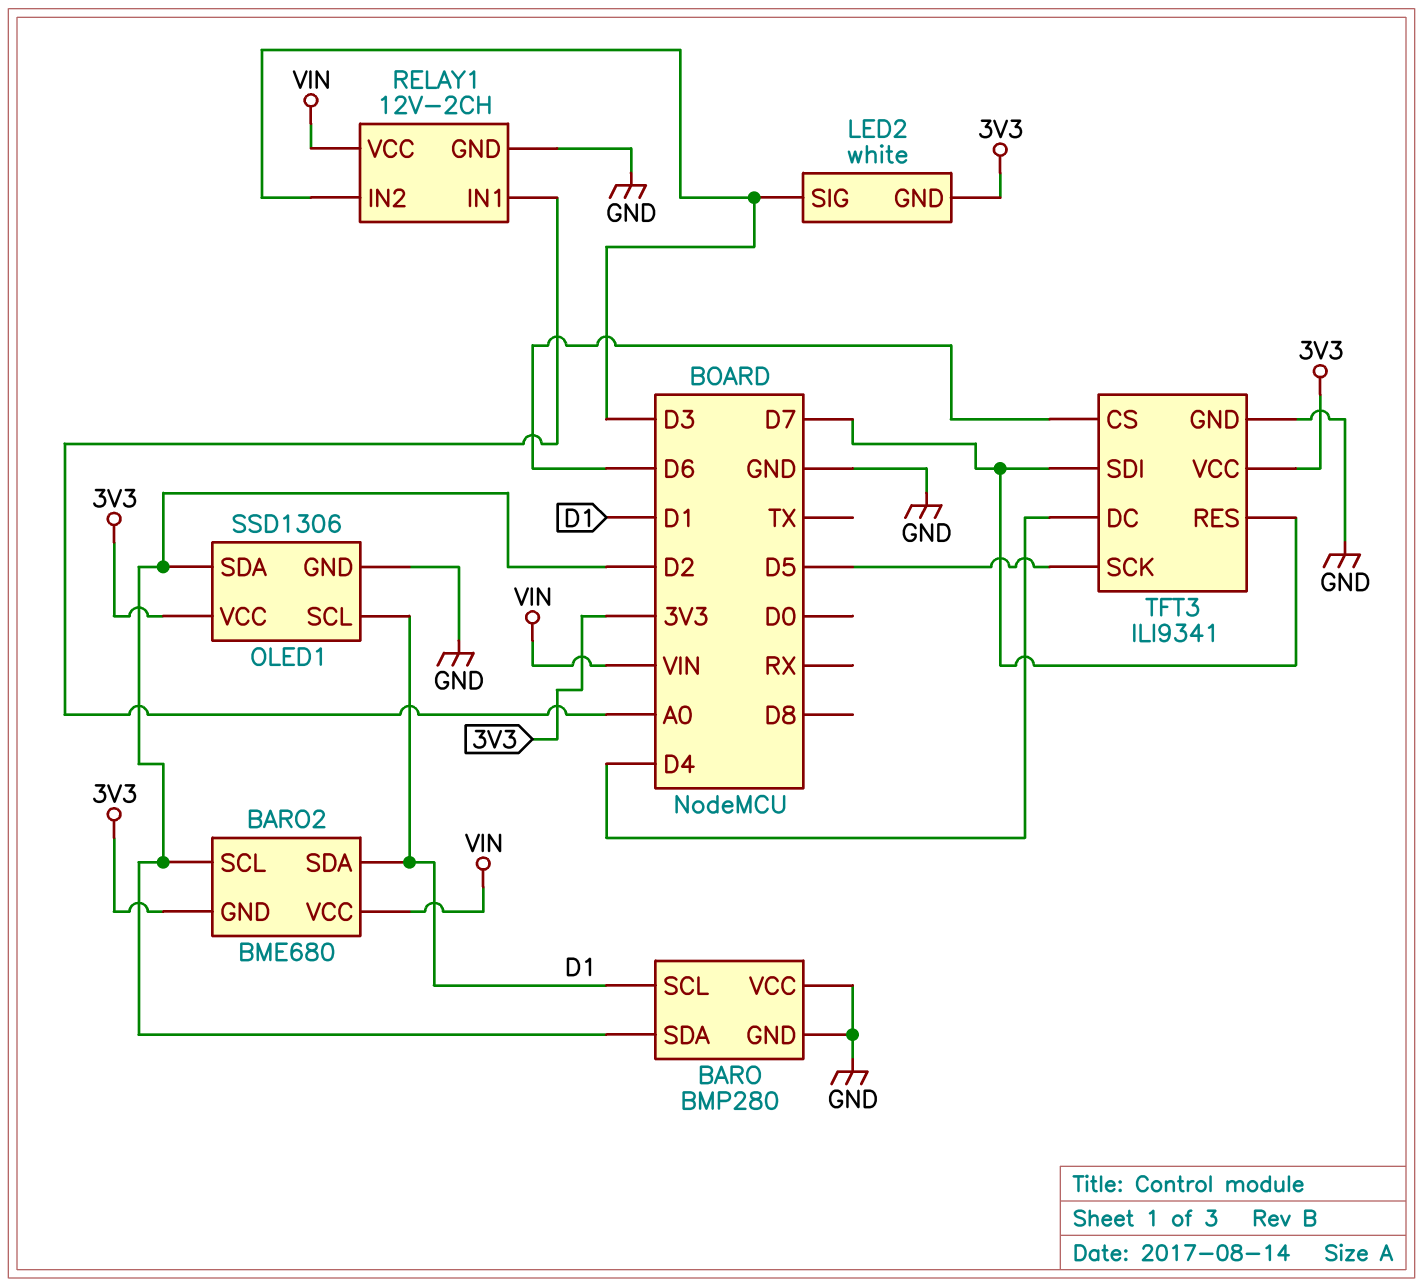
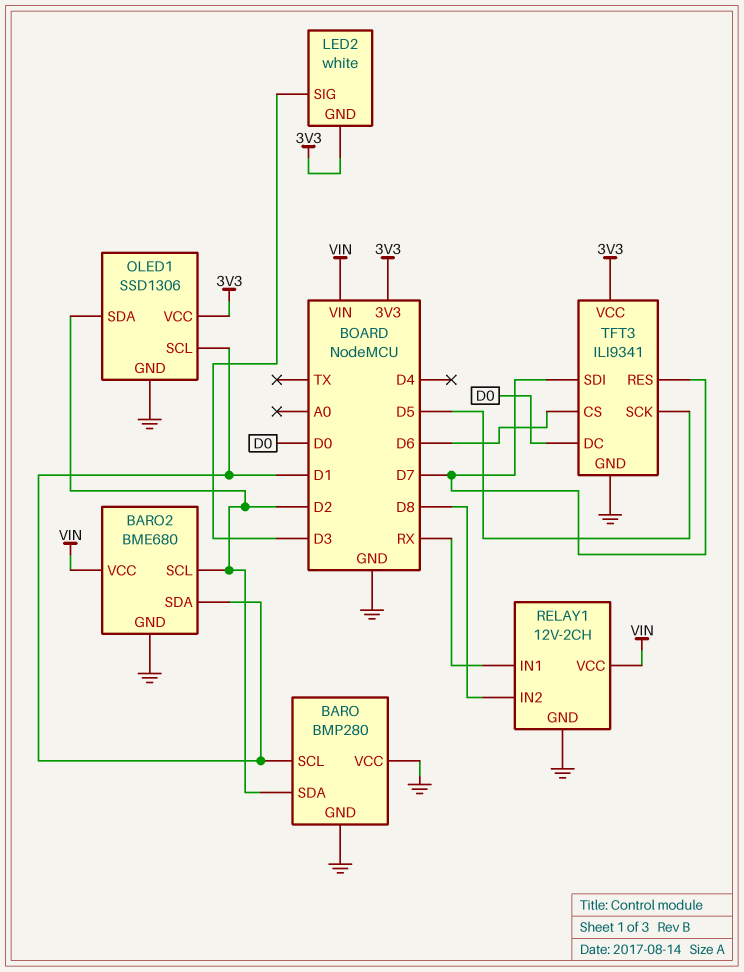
BARO2 pin GND: 3V3 -> GND
RELAY1 pin IN1: A0 -> RX
RELAY1 pin IN2: D3 -> D8
TFT3 pin DC: D4 -> D0

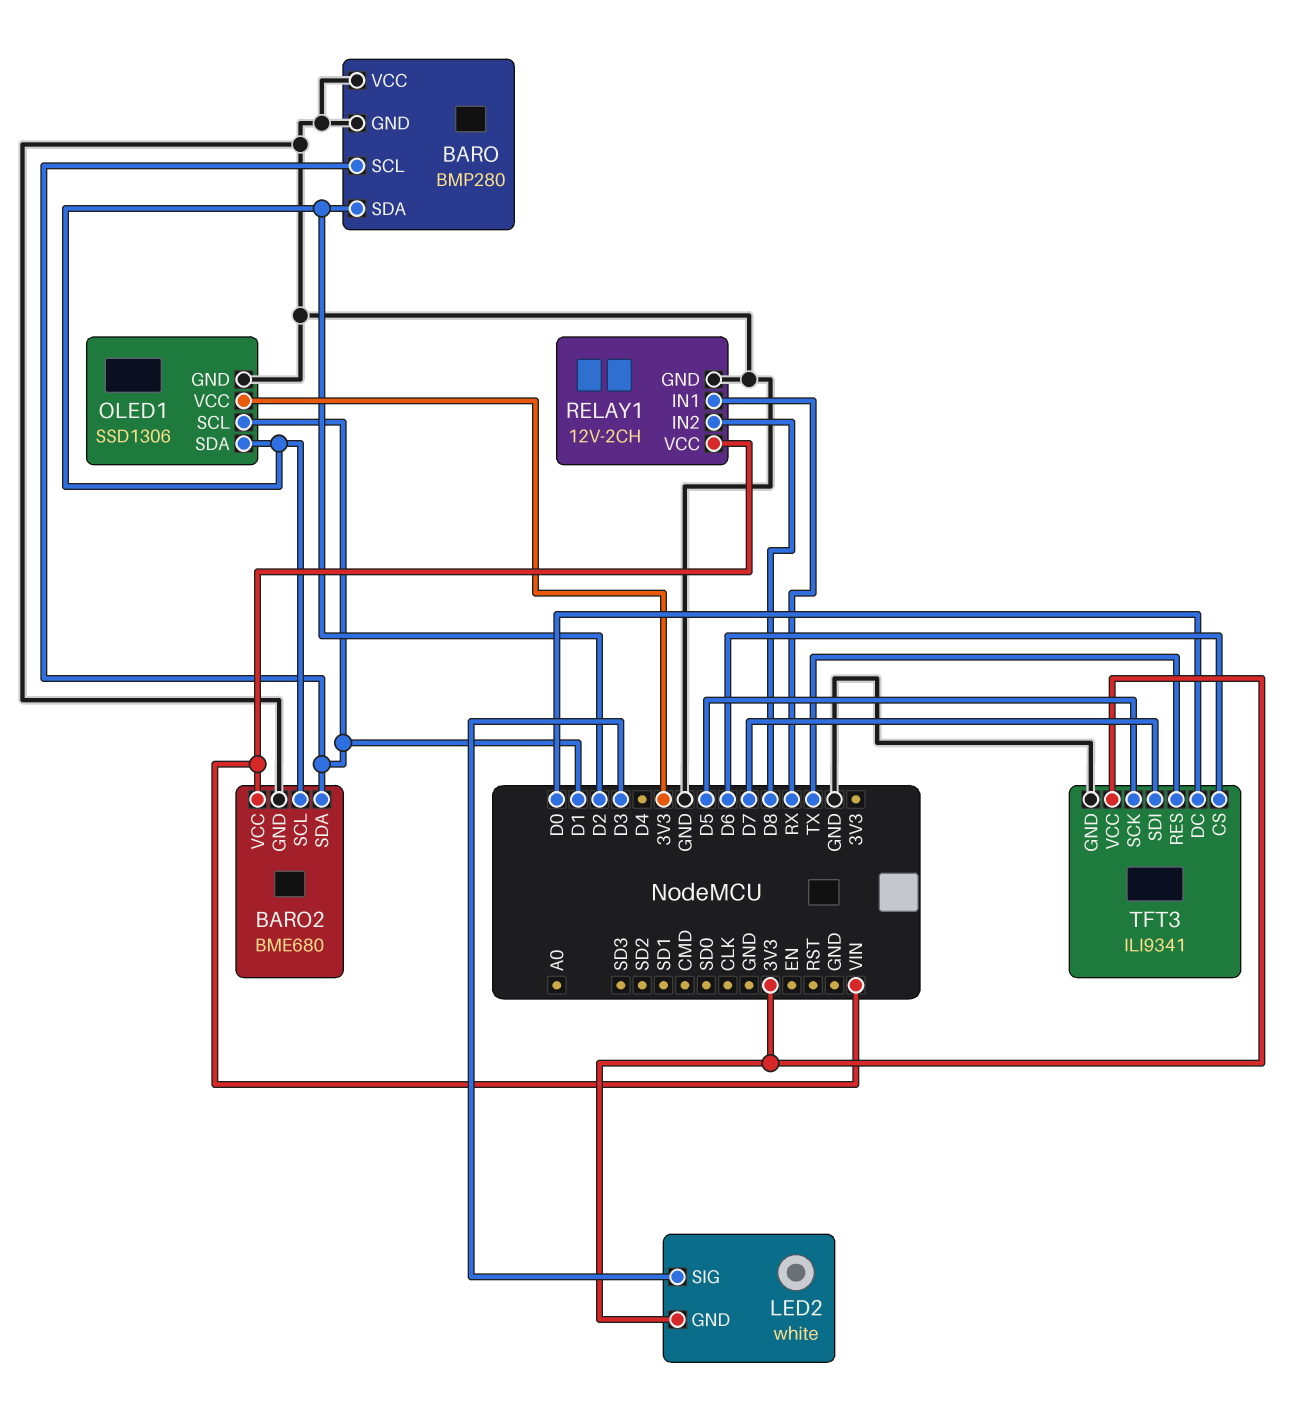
TFT3 pin RES: D7 -> TX

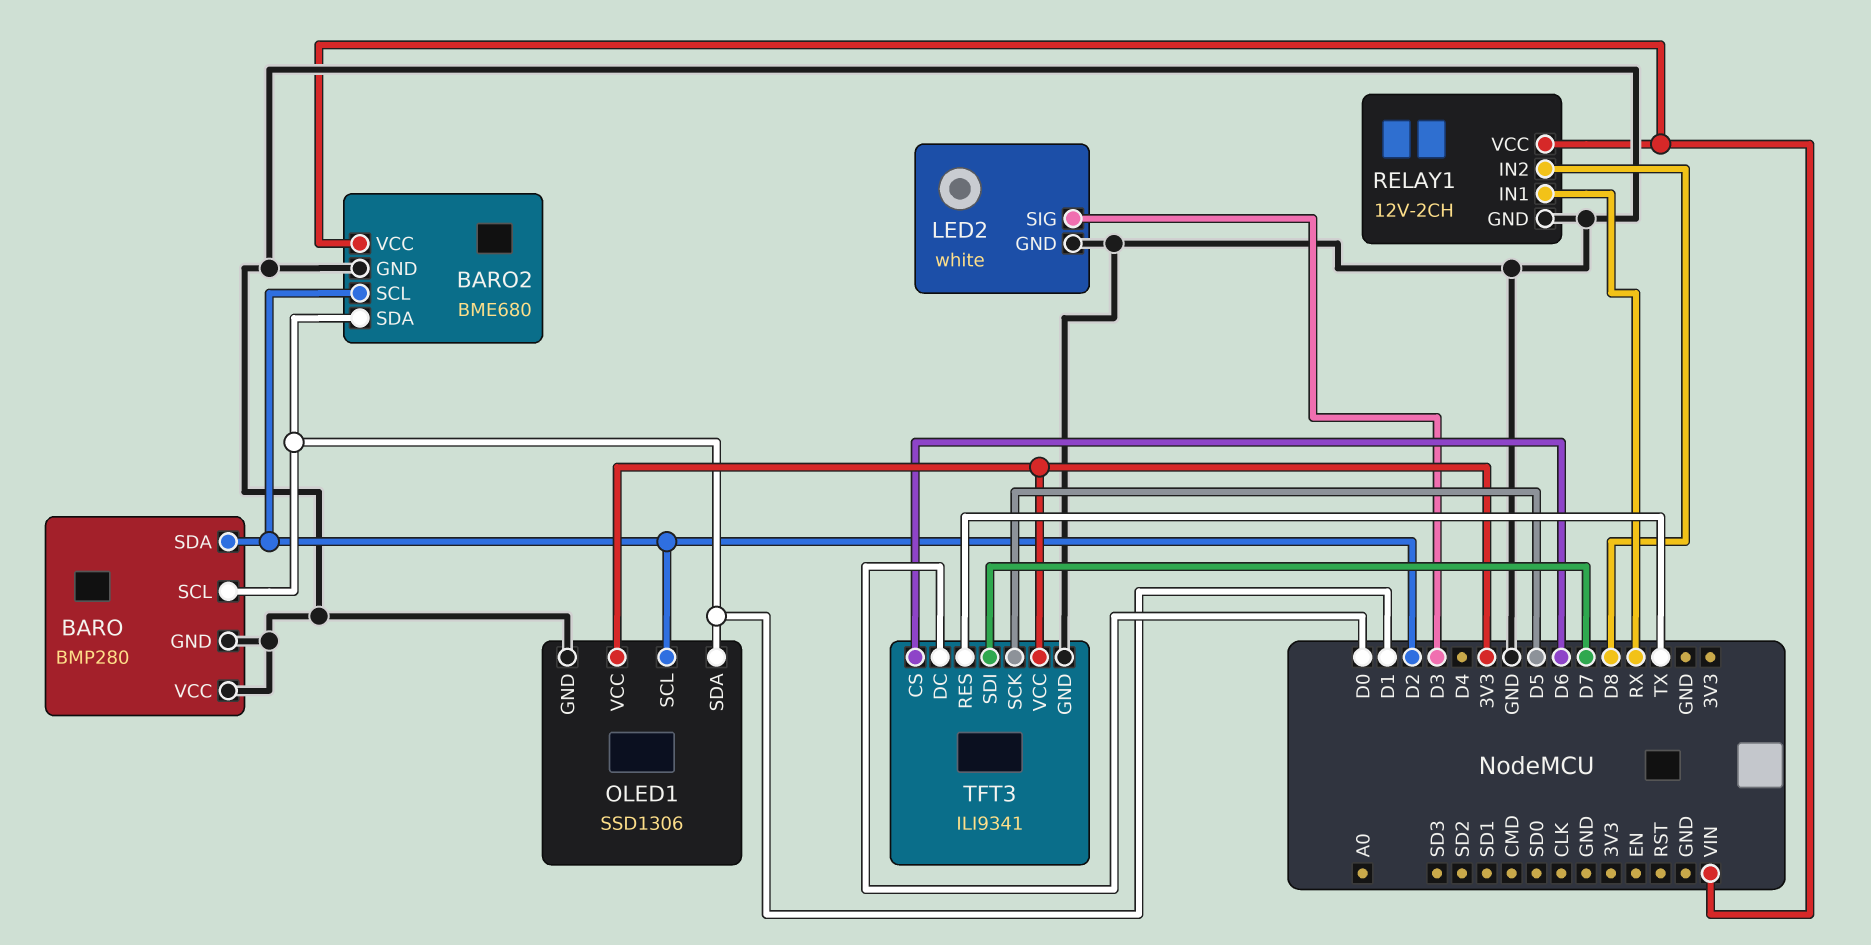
LED2 pin GND: 3V3 -> GND
OLED1 pin SCL: D1 -> D2
OLED1 pin SDA: D2 -> D1

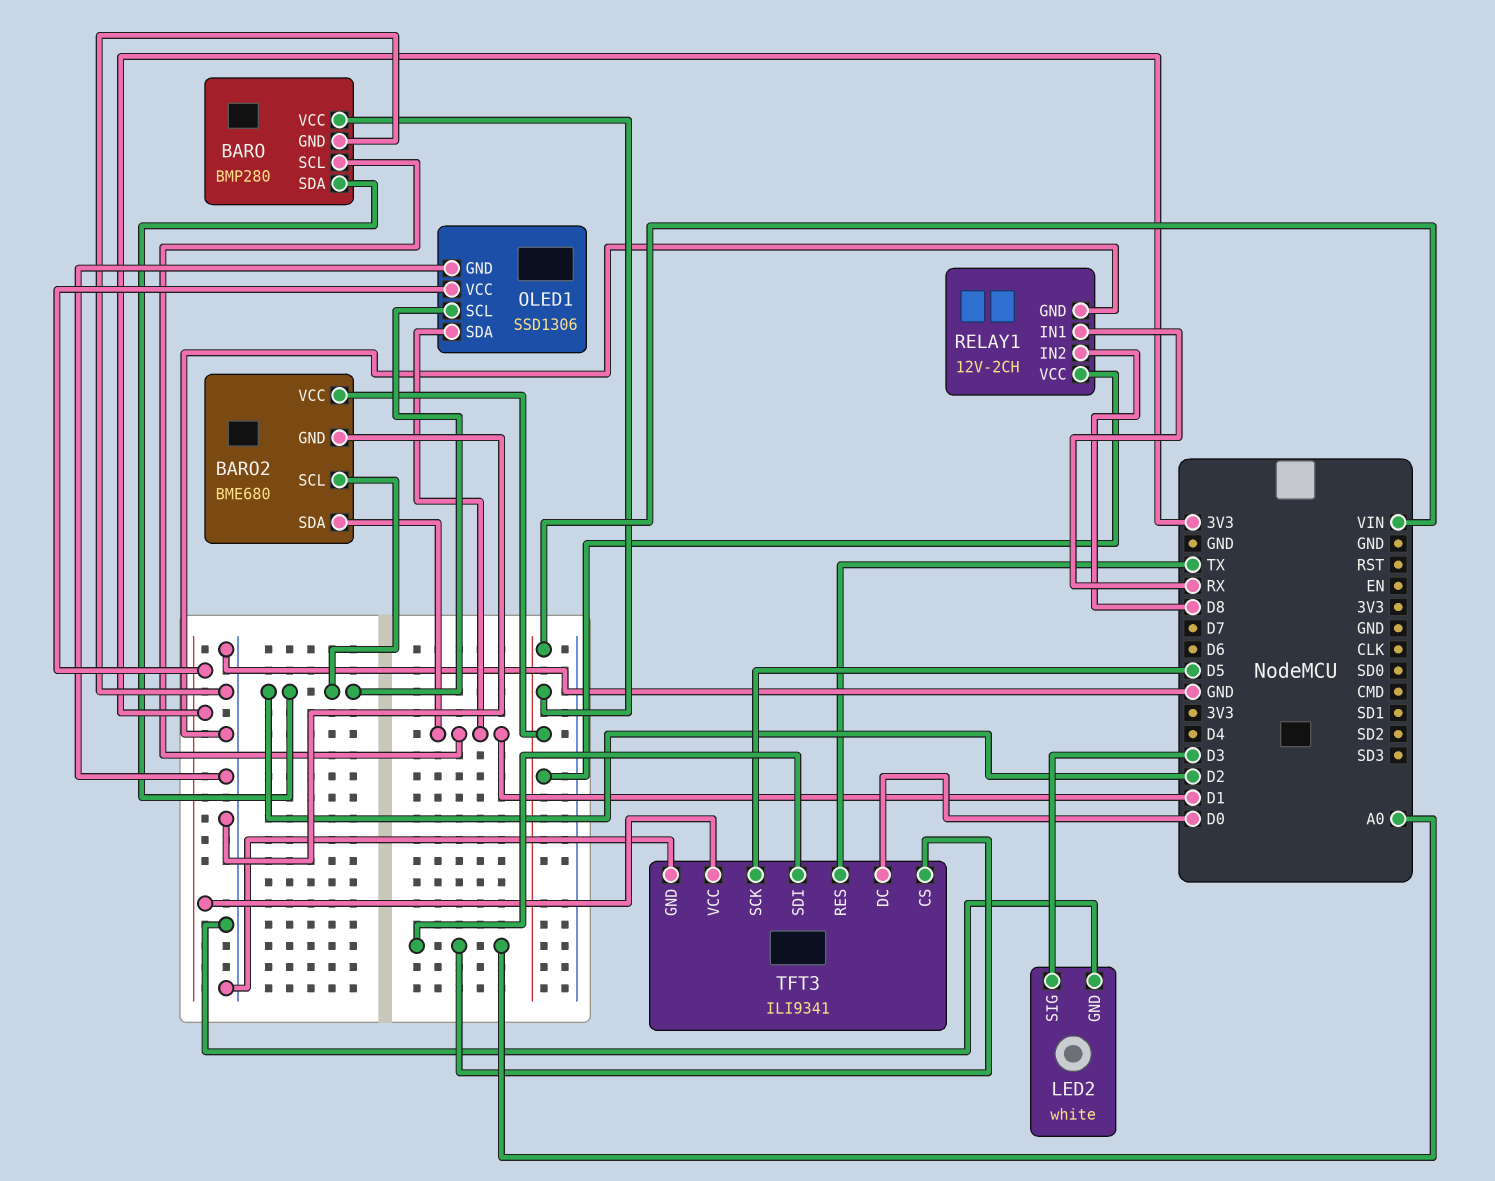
BARO pin VCC: GND -> VIN
TFT3 pin CS: D6 -> A0
TFT3 pin SDI: D7 -> A0

